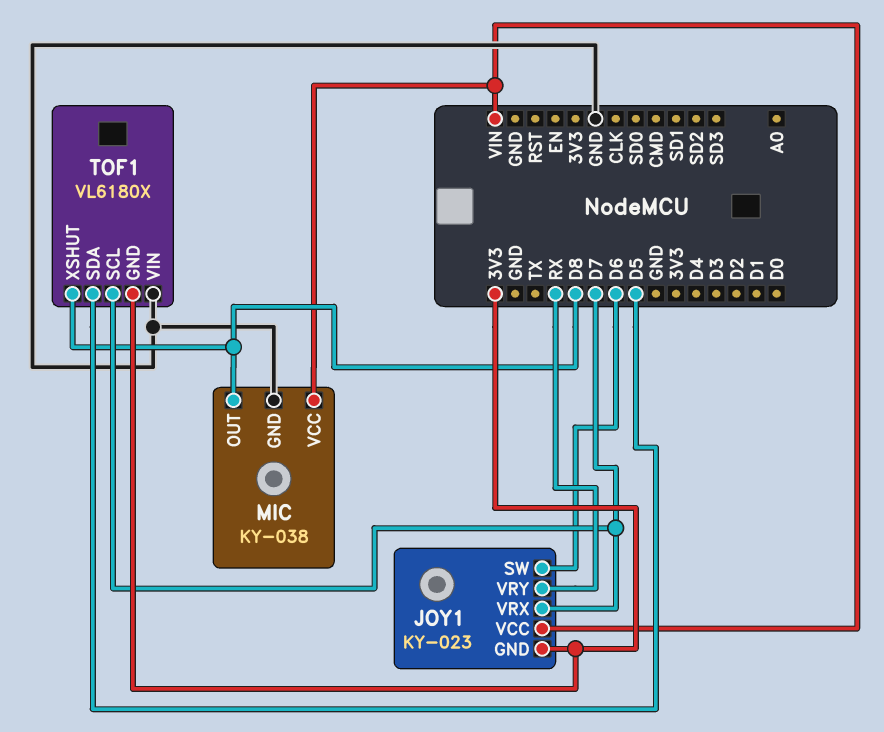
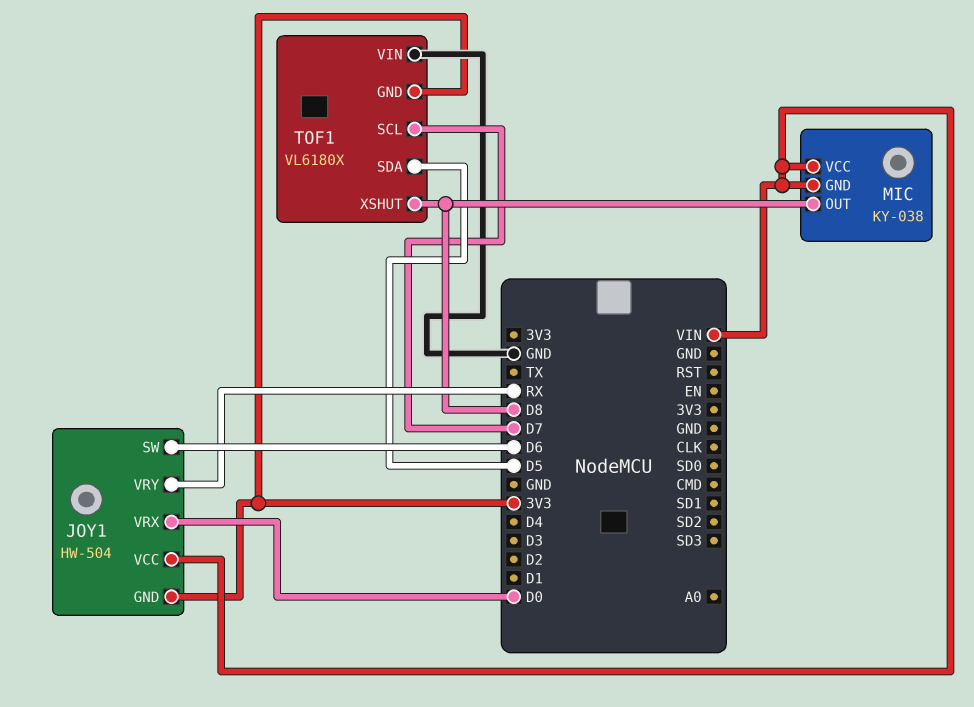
JOY1: KY-023 -> HW-504
JOY1 pin VRX: D7 -> D0
MIC pin GND: GND -> VIN

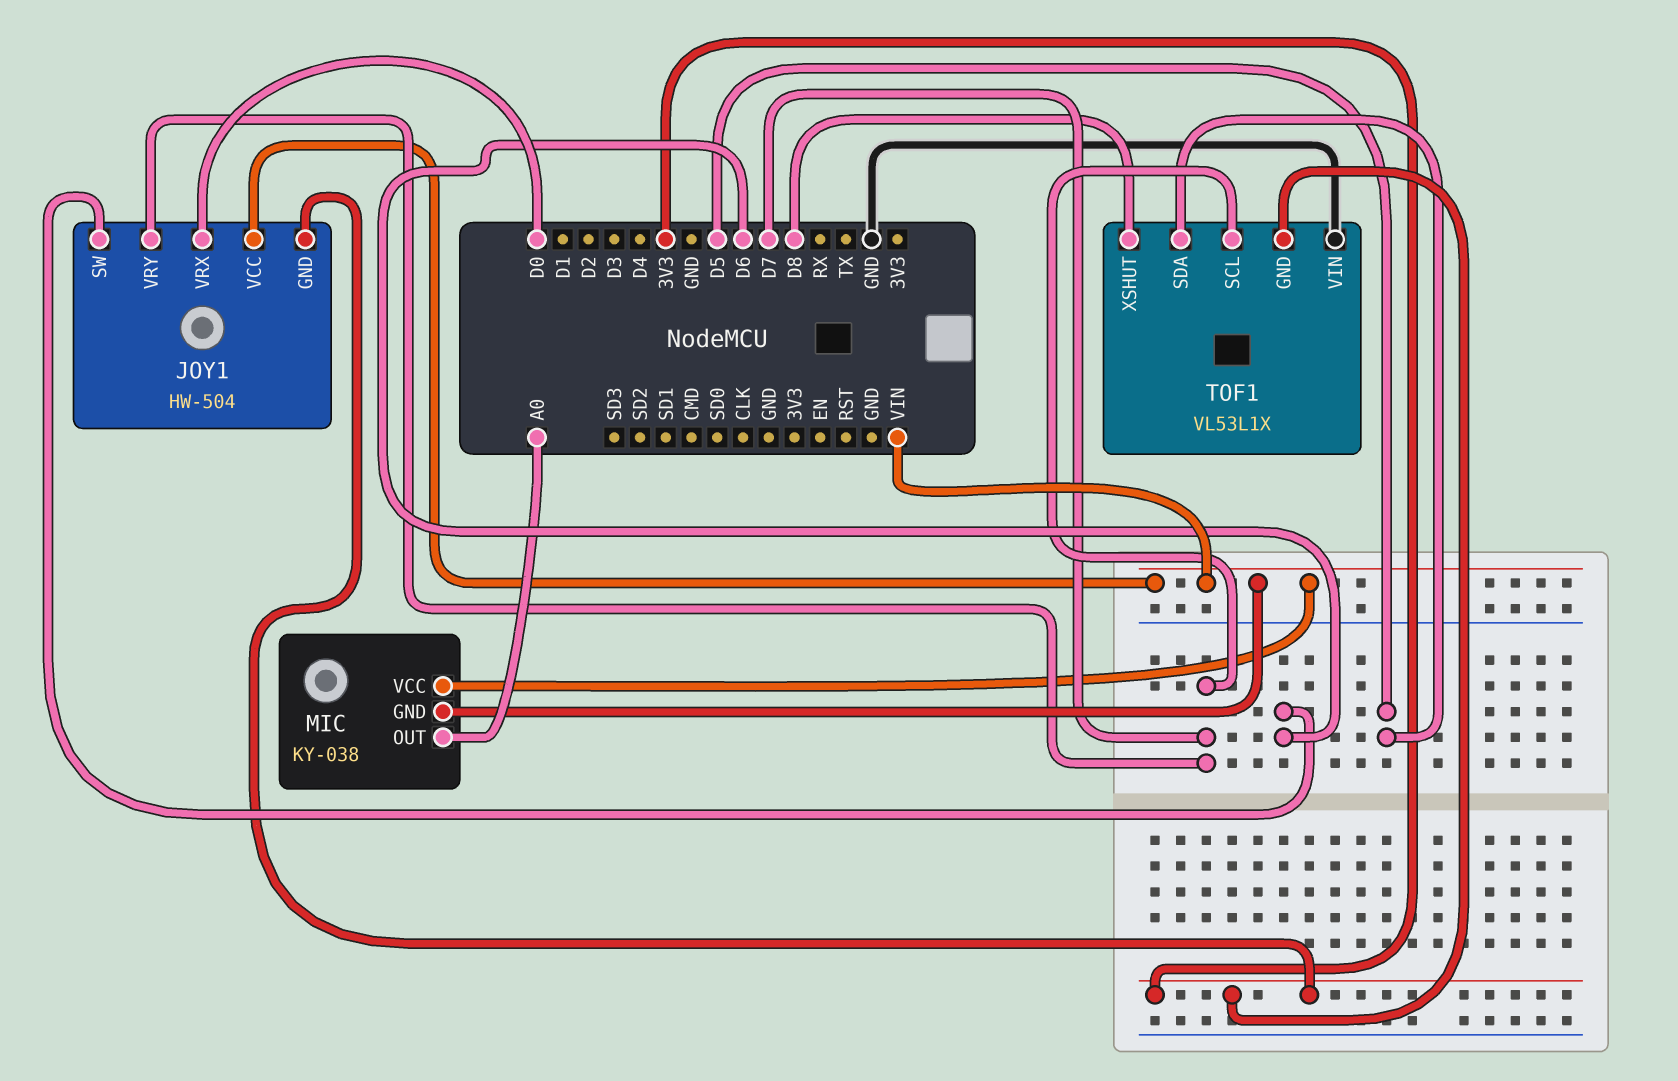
JOY1 pin VRY: RX -> D7
MIC pin OUT: D8 -> A0
TOF1: VL6180X -> VL53L1X

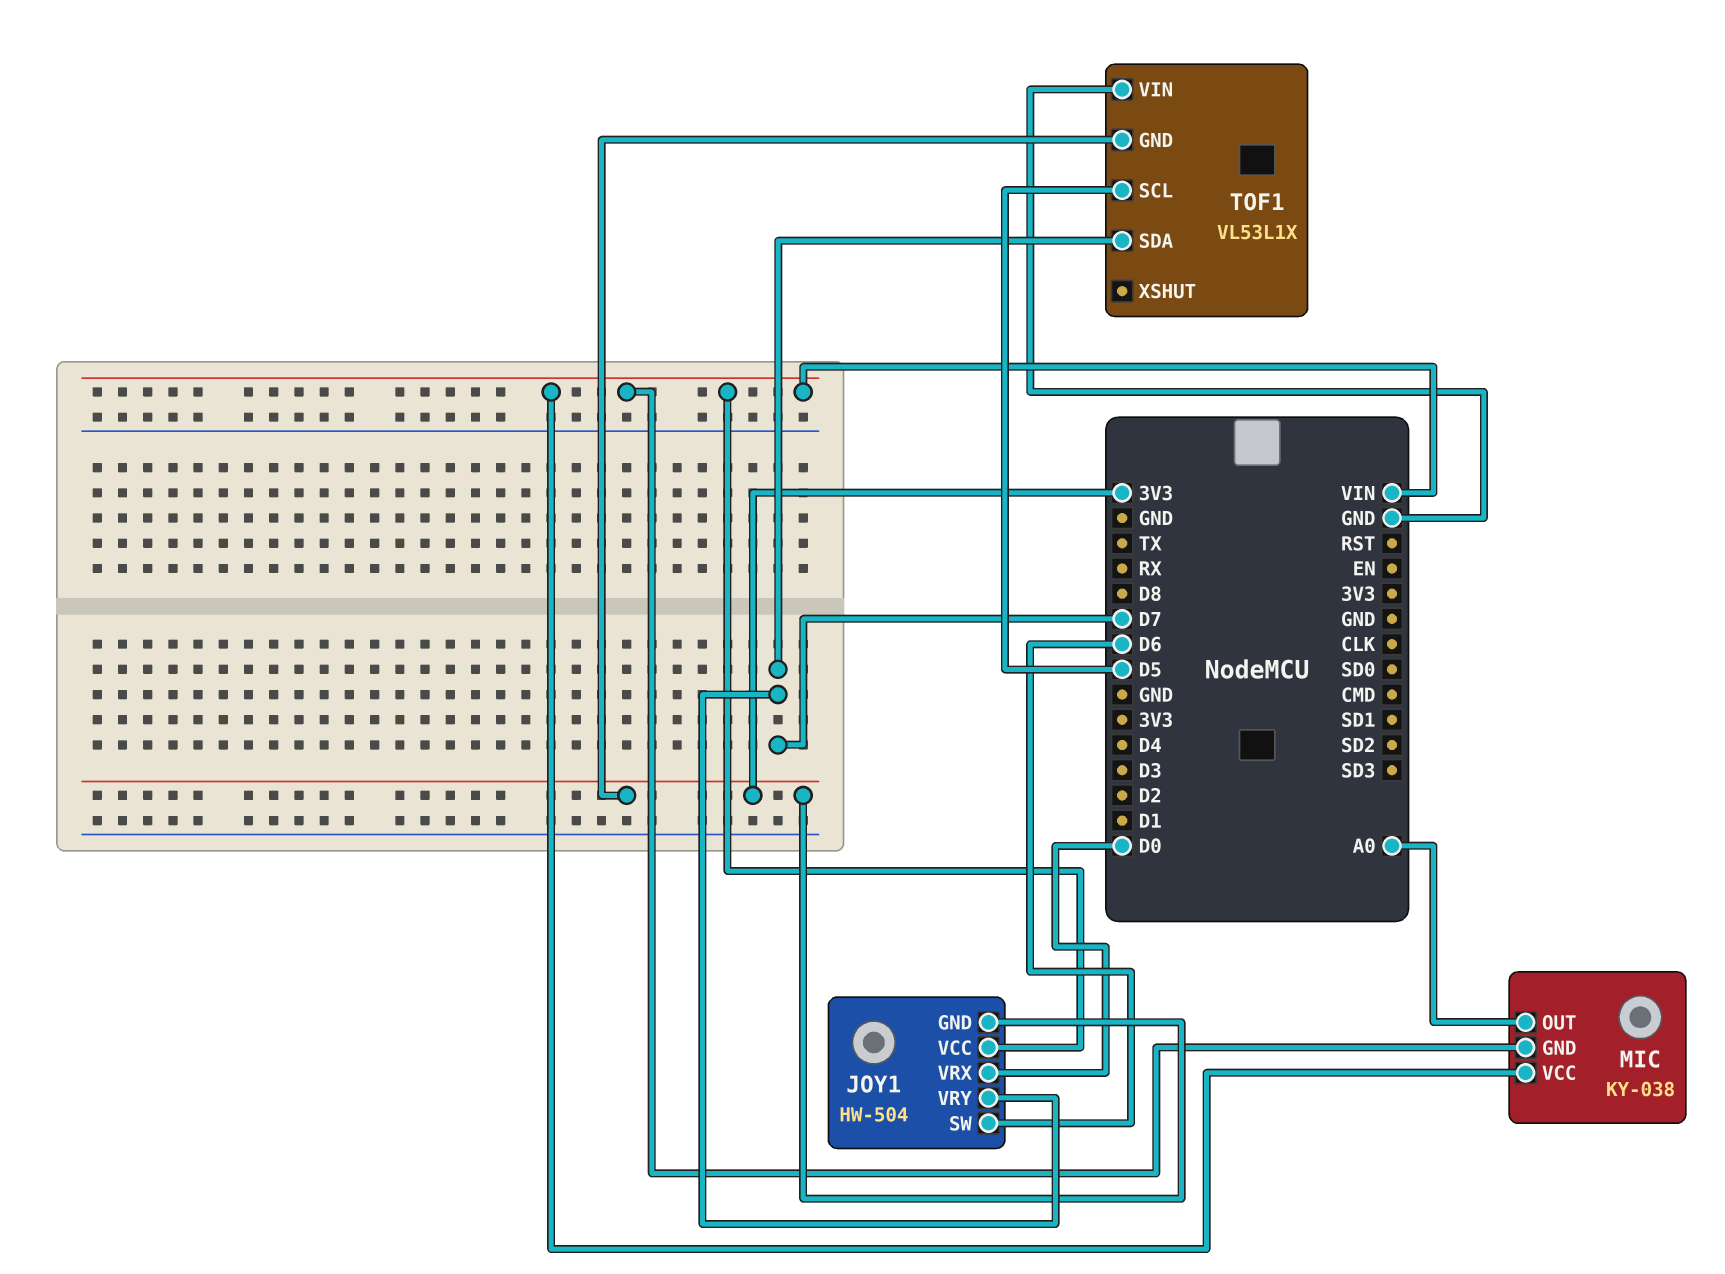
TOF1 pin SCL: D7 -> D5
TOF1 pin SDA: D5 -> D7
TOF1 pin XSHUT: D8 -> none

